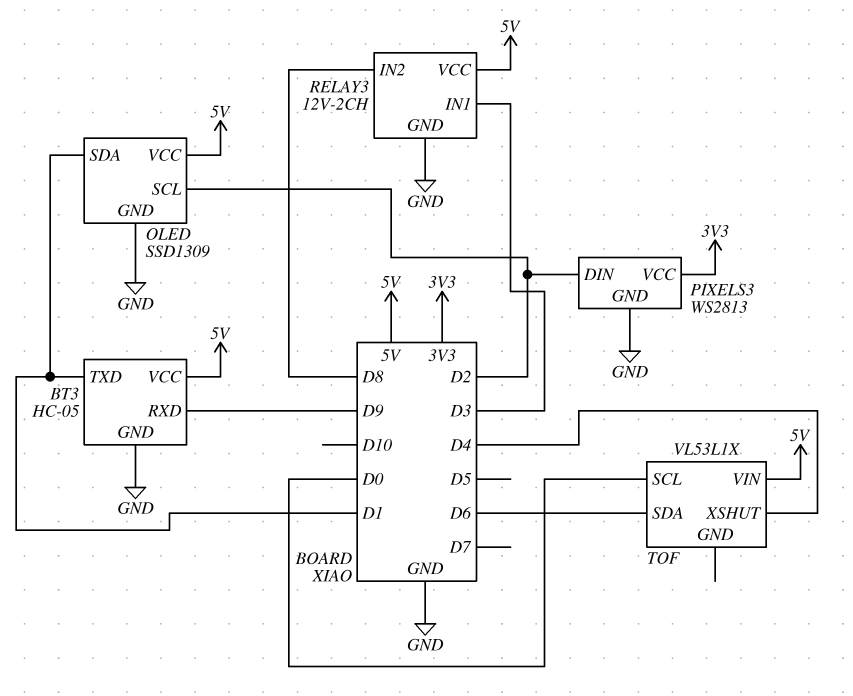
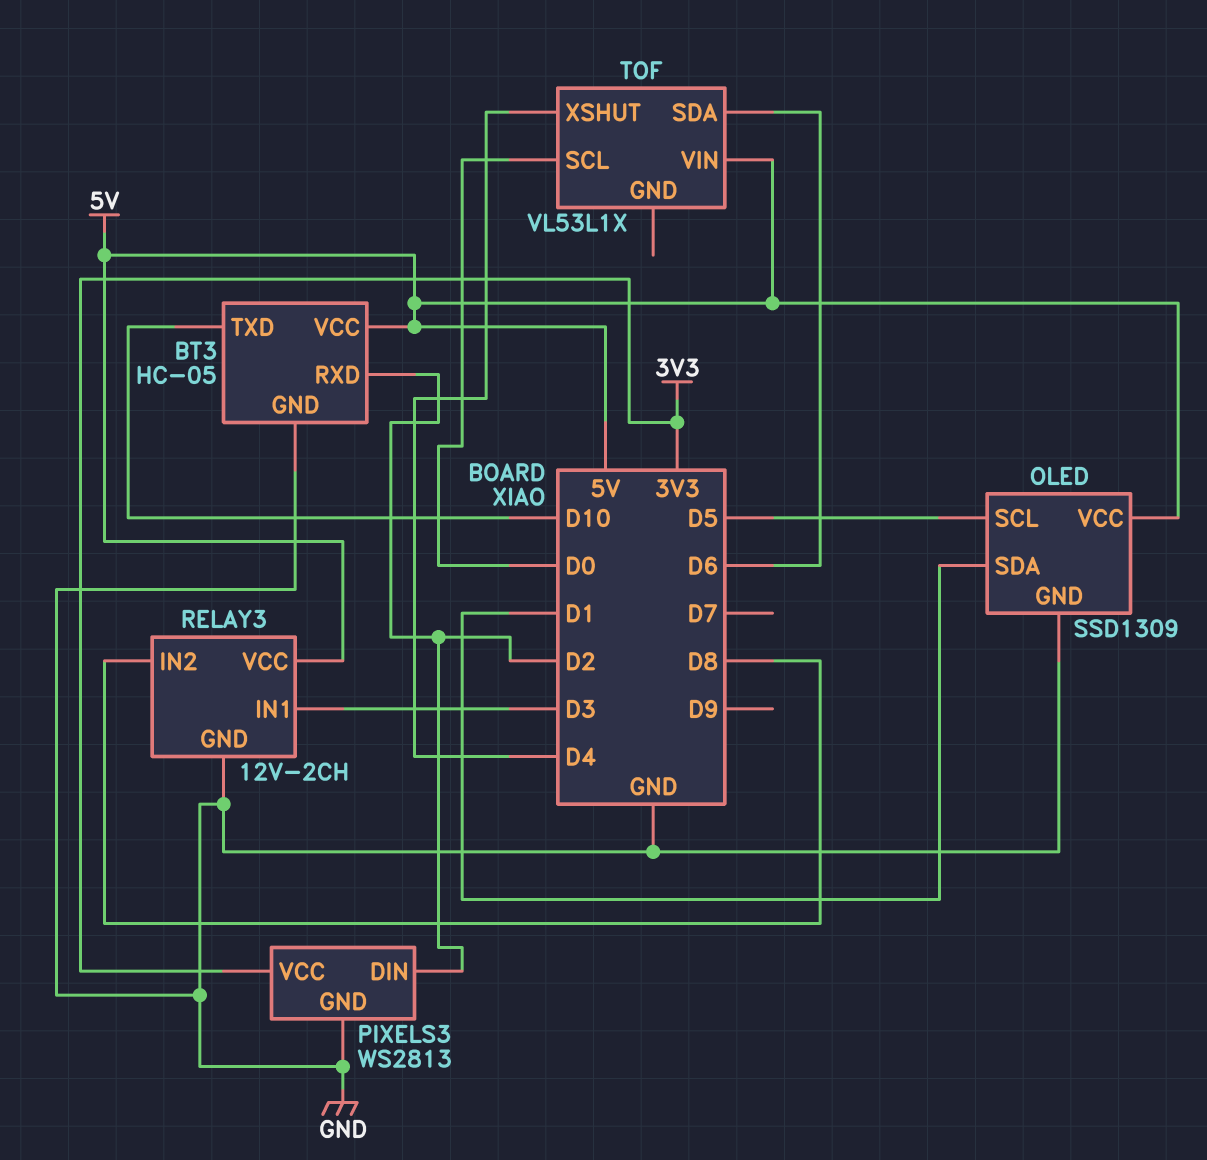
BT3 pin RXD: D9 -> D2
BT3 pin TXD: D1 -> D10
OLED pin SCL: D2 -> D5

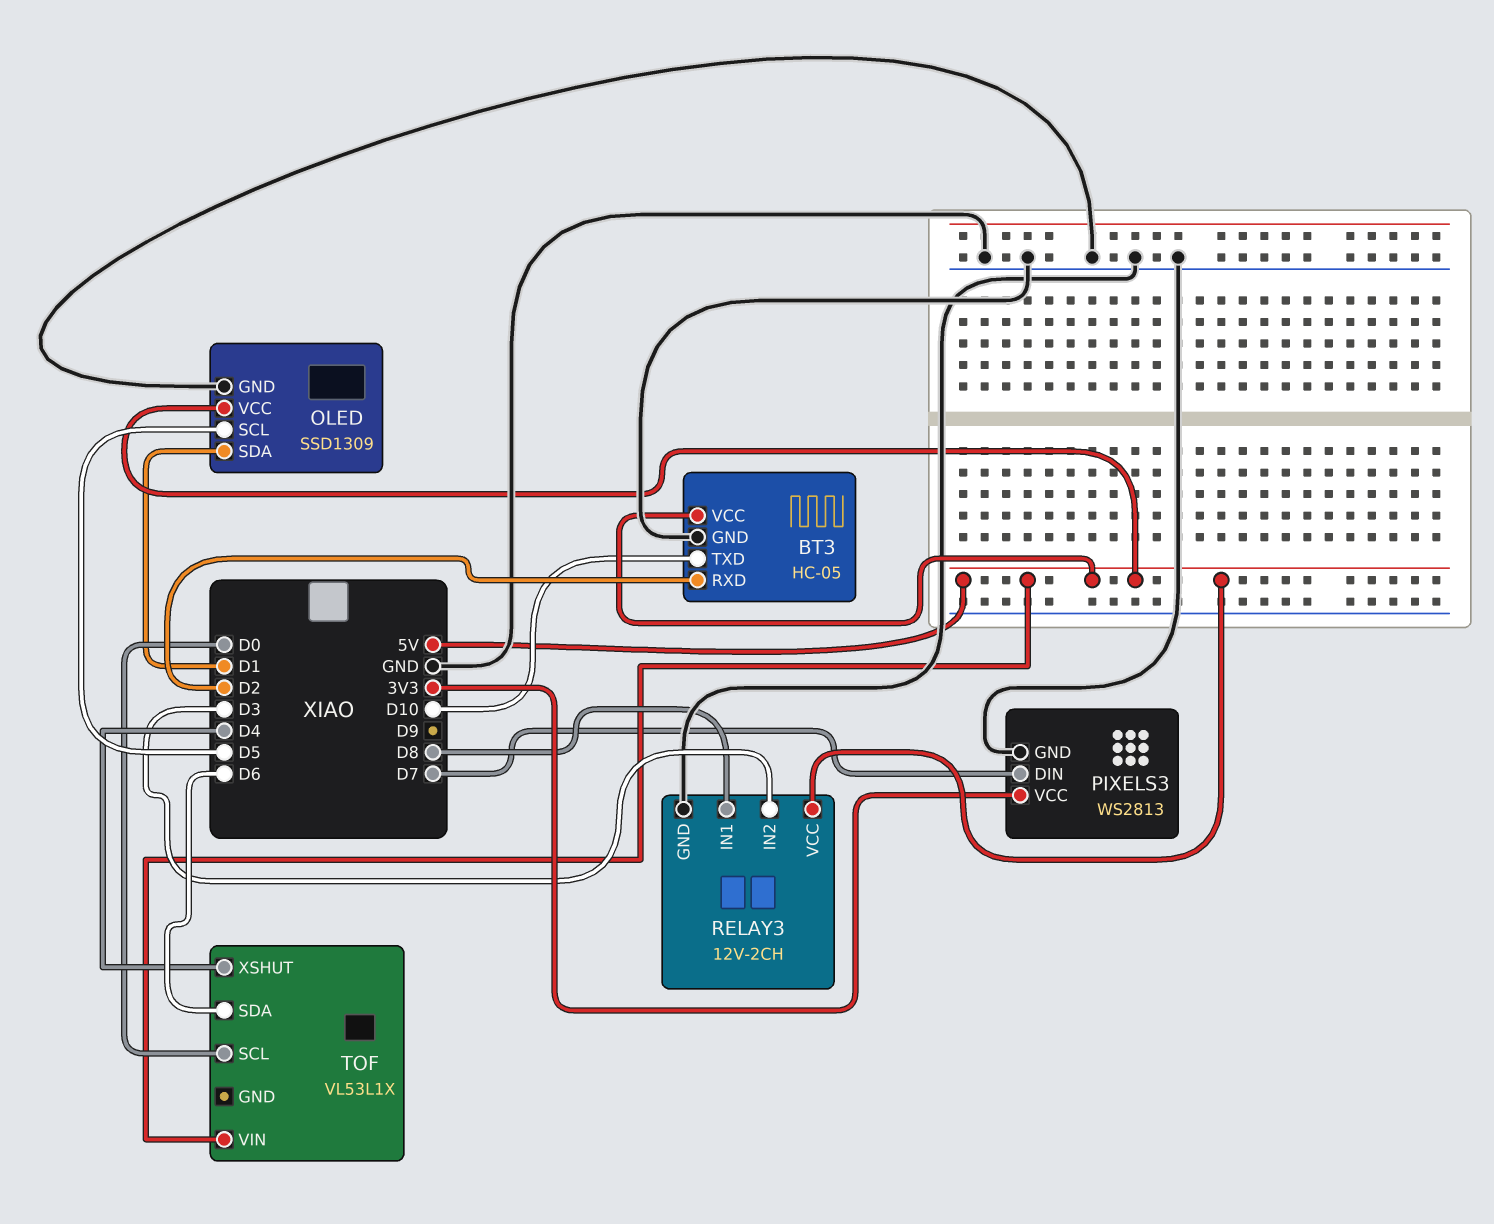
PIXELS3 pin DIN: D2 -> D7
RELAY3 pin IN1: D3 -> D8
RELAY3 pin IN2: D8 -> D3

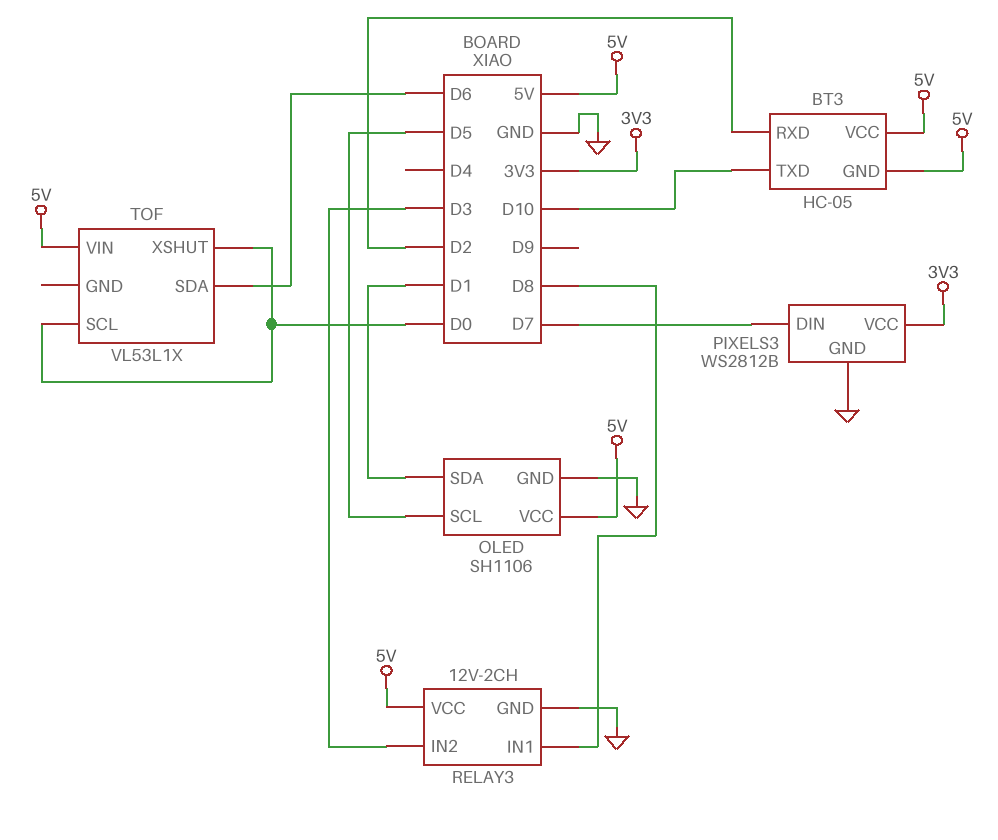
BT3 pin GND: GND -> 5V
OLED: SSD1309 -> SH1106
PIXELS3: WS2813 -> WS2812B
TOF pin XSHUT: D4 -> D0

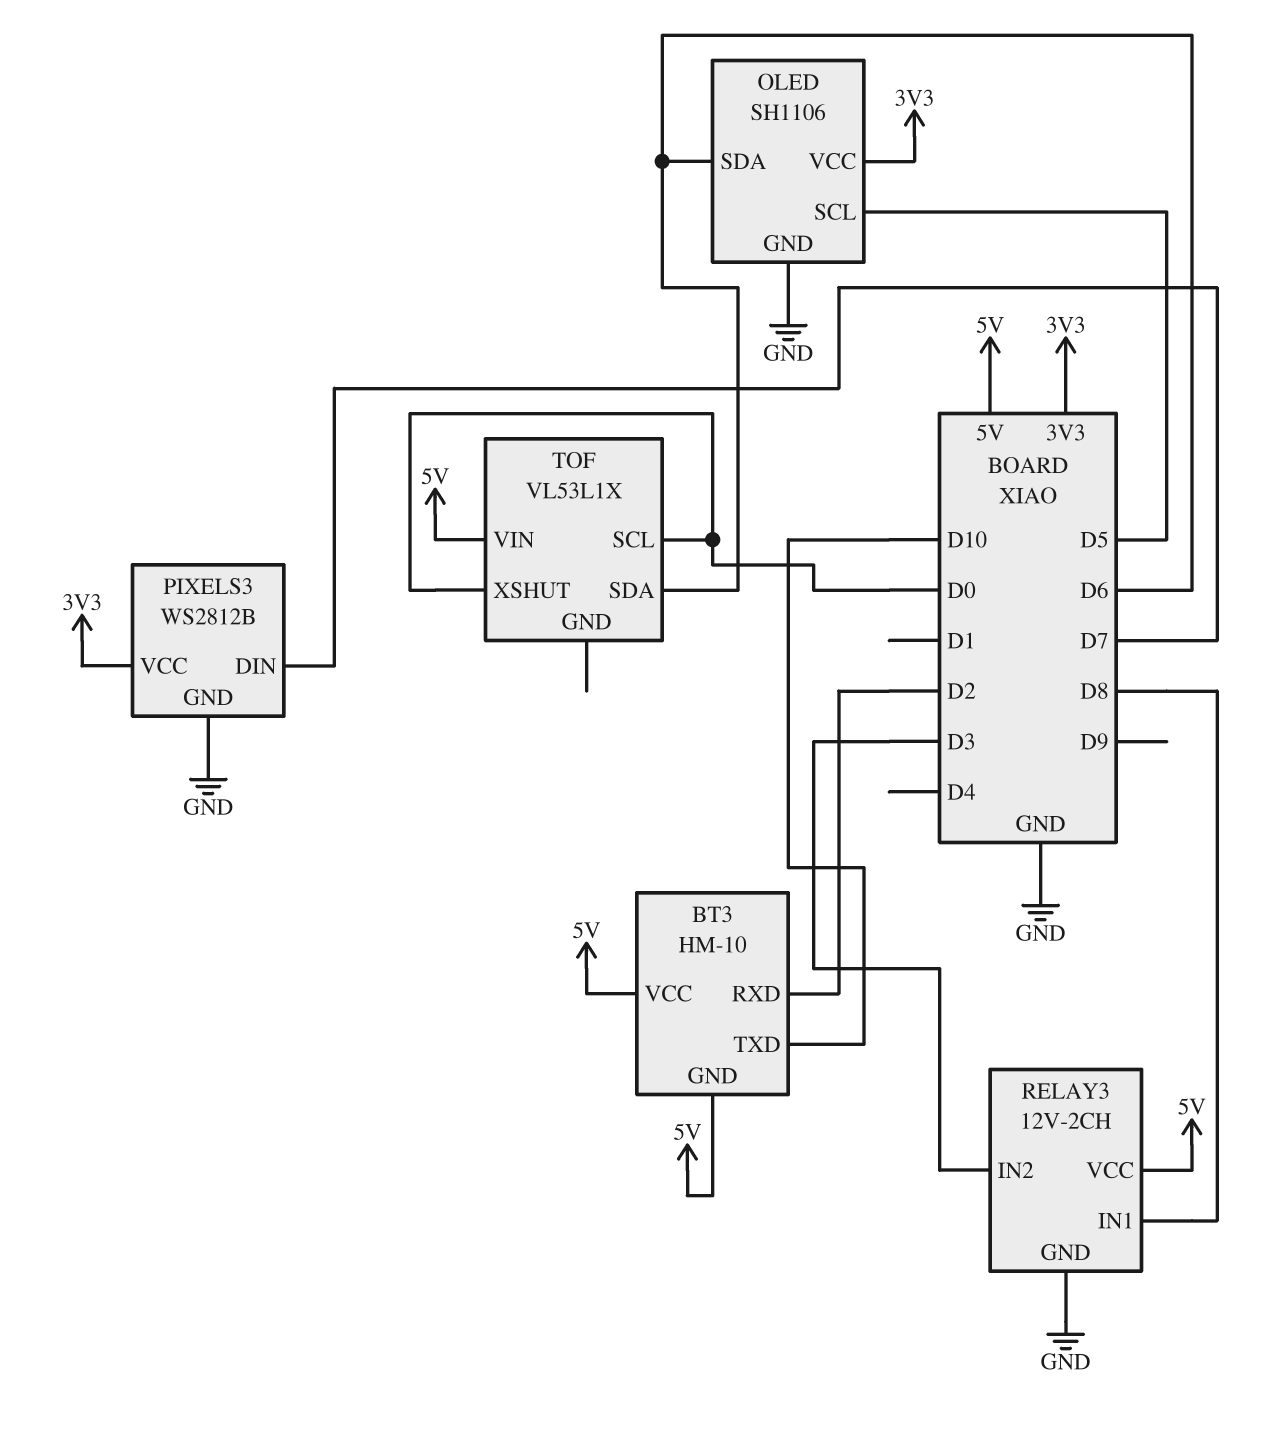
BT3: HC-05 -> HM-10
OLED pin SDA: D1 -> D6
OLED pin VCC: 5V -> 3V3

